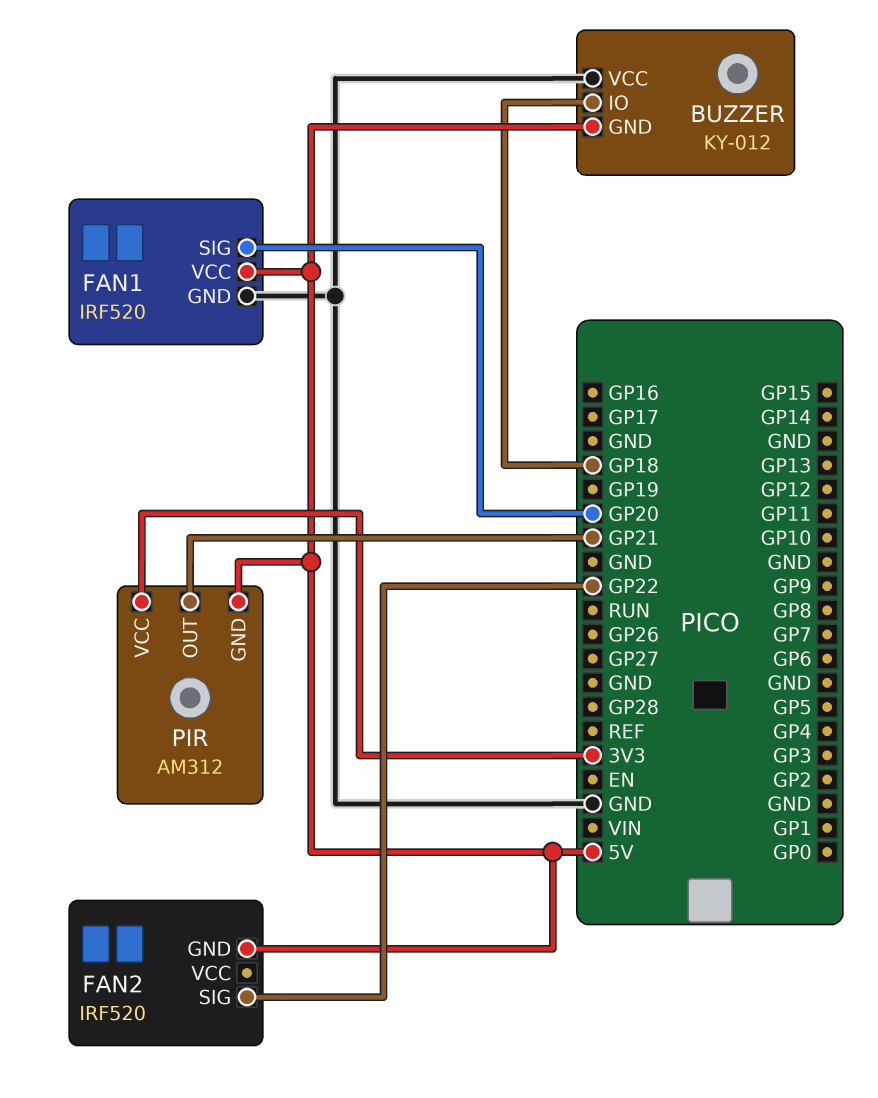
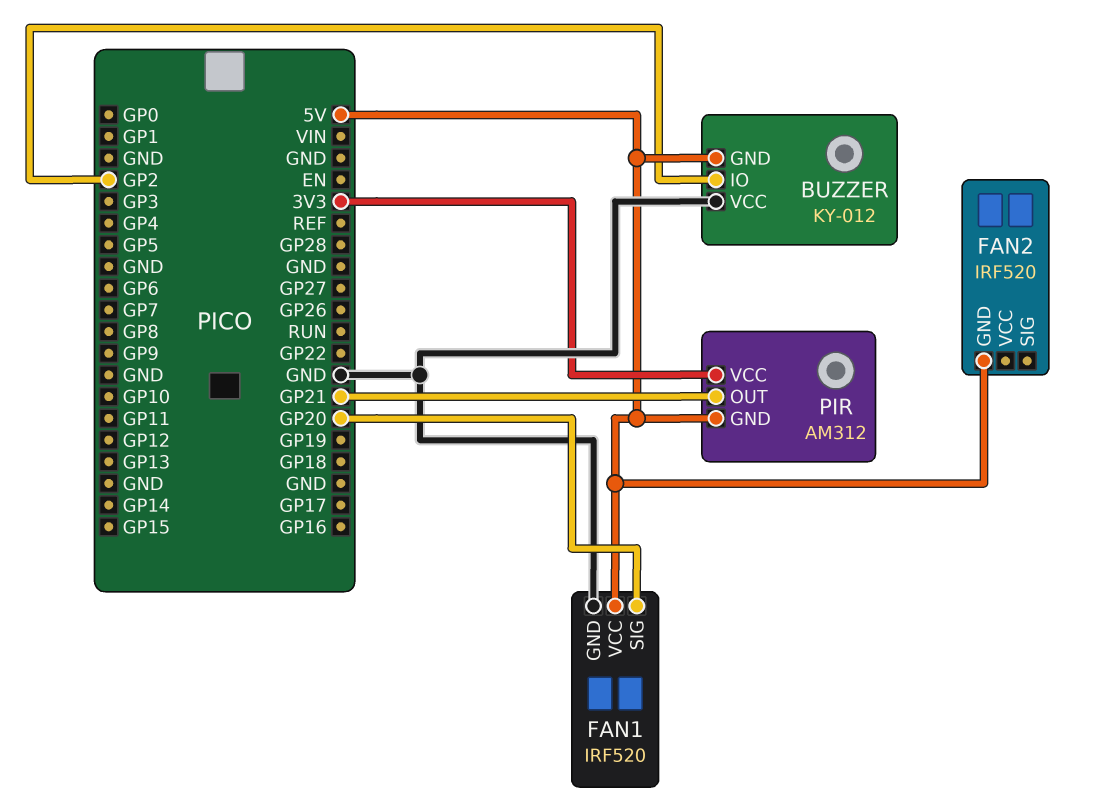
BUZZER pin IO: GP18 -> GP2
FAN2 pin SIG: GP22 -> none

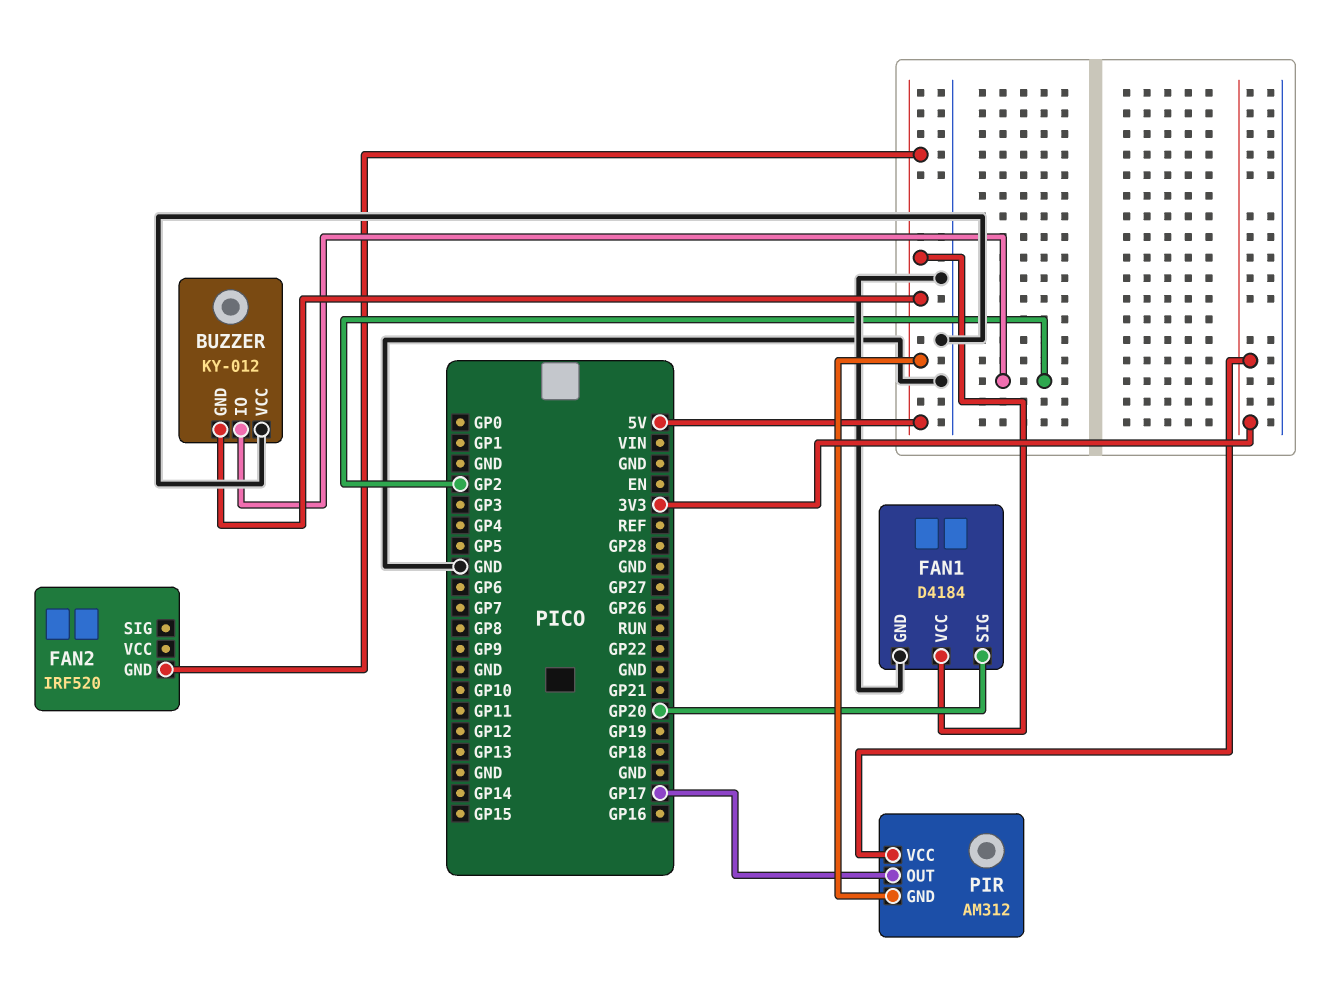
FAN1: IRF520 -> D4184
PIR pin OUT: GP21 -> GP17

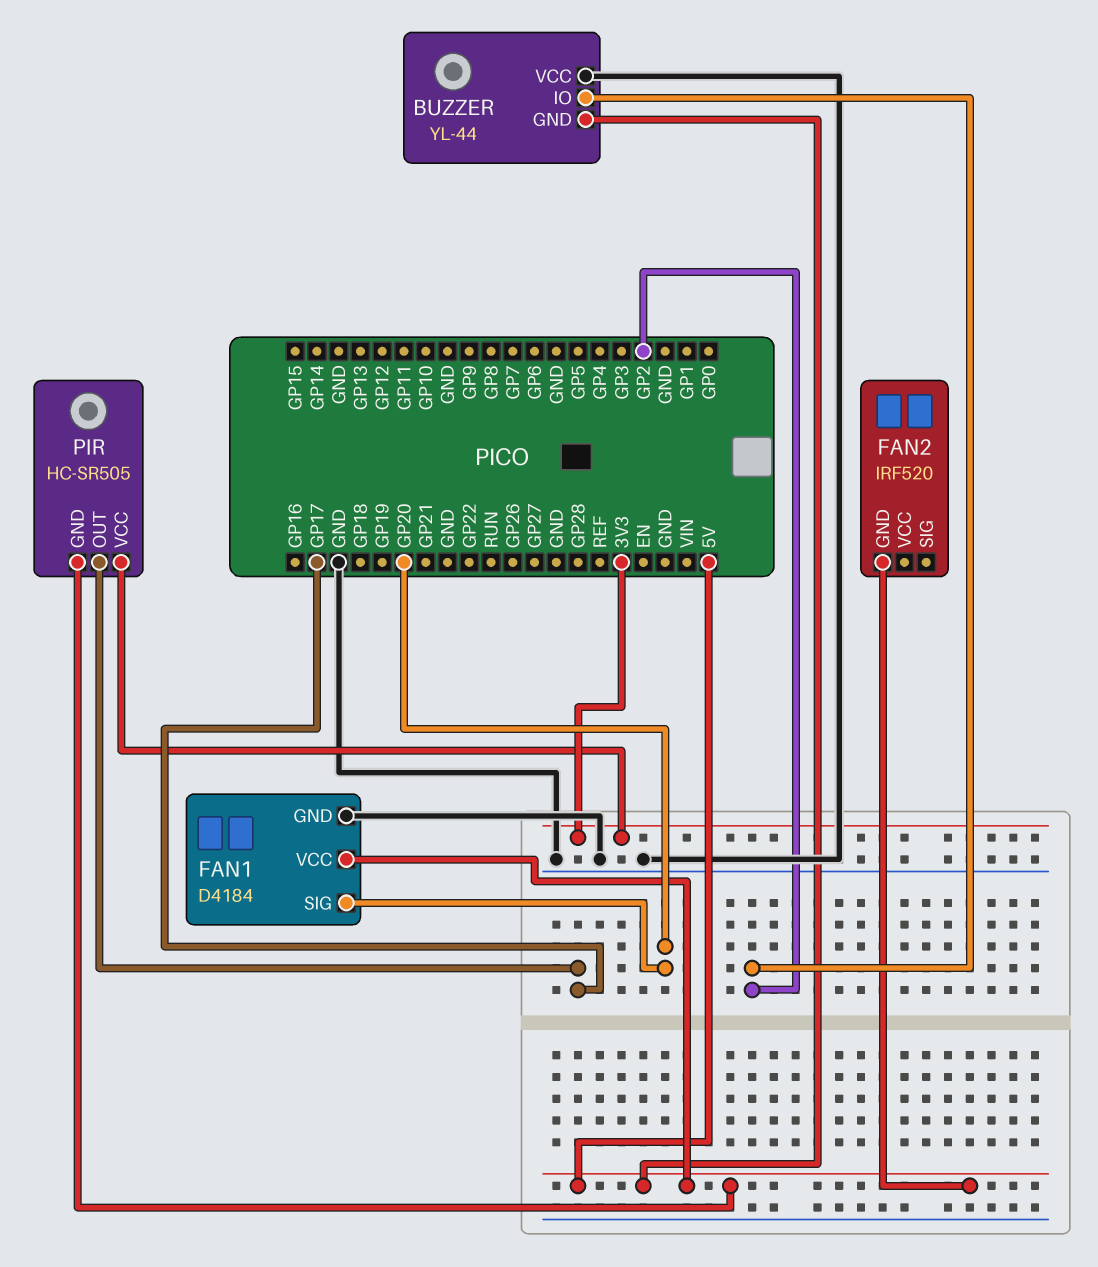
BUZZER: KY-012 -> YL-44
PIR: AM312 -> HC-SR505

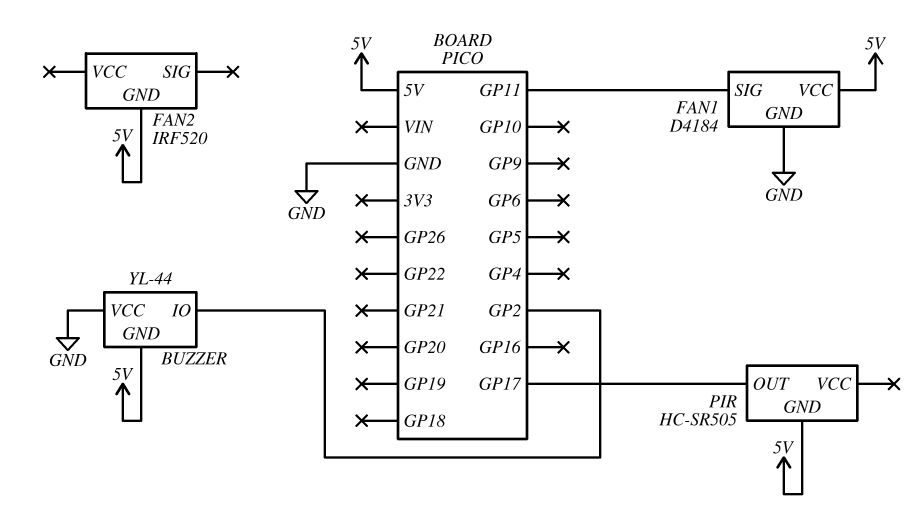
FAN1 pin SIG: GP20 -> GP11
PIR pin VCC: 3V3 -> none

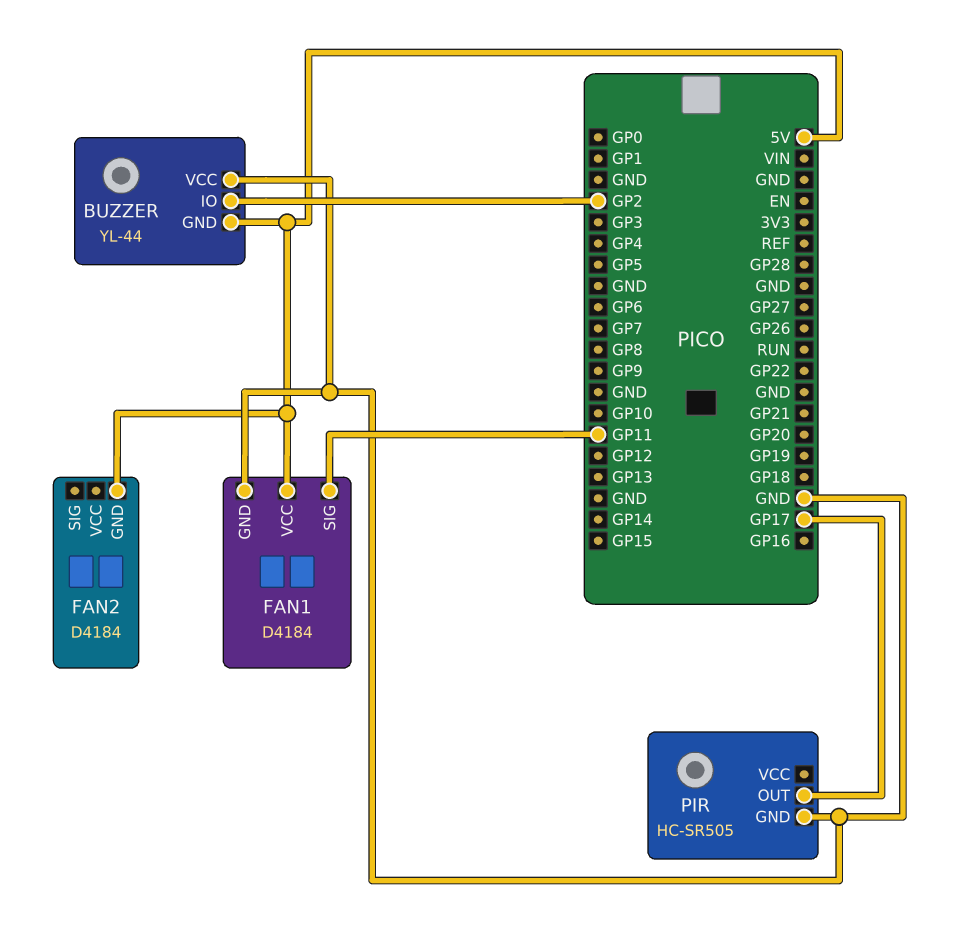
FAN2: IRF520 -> D4184
PIR pin GND: 5V -> GND

